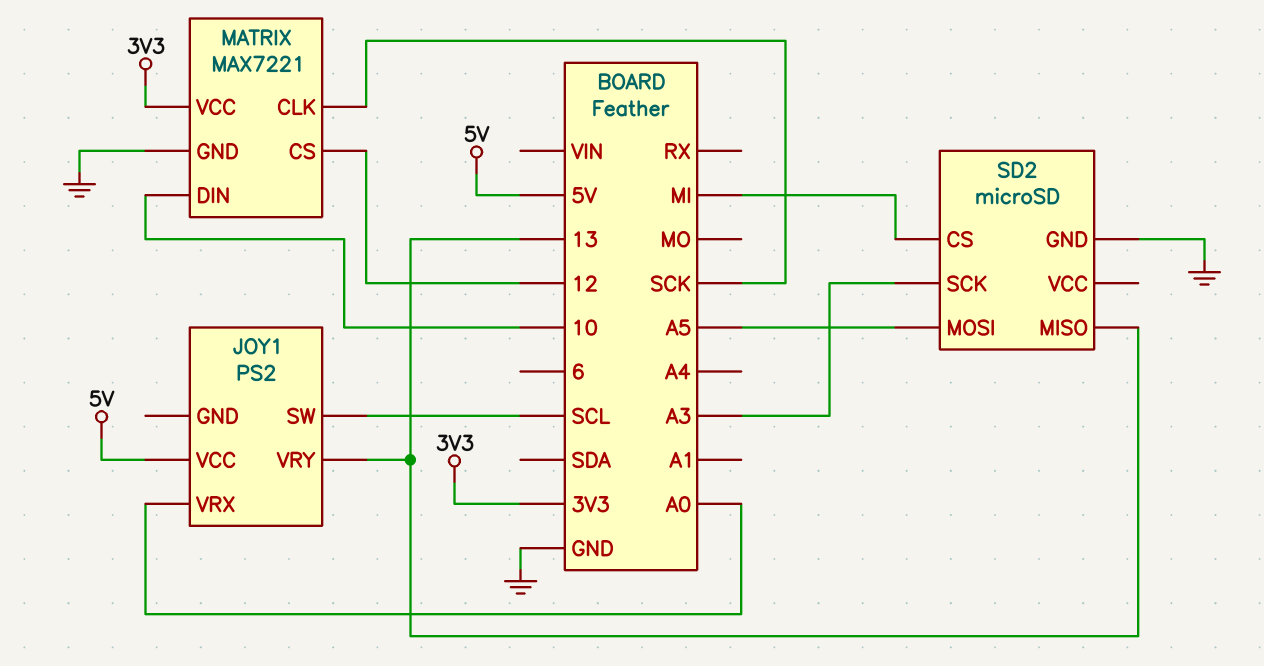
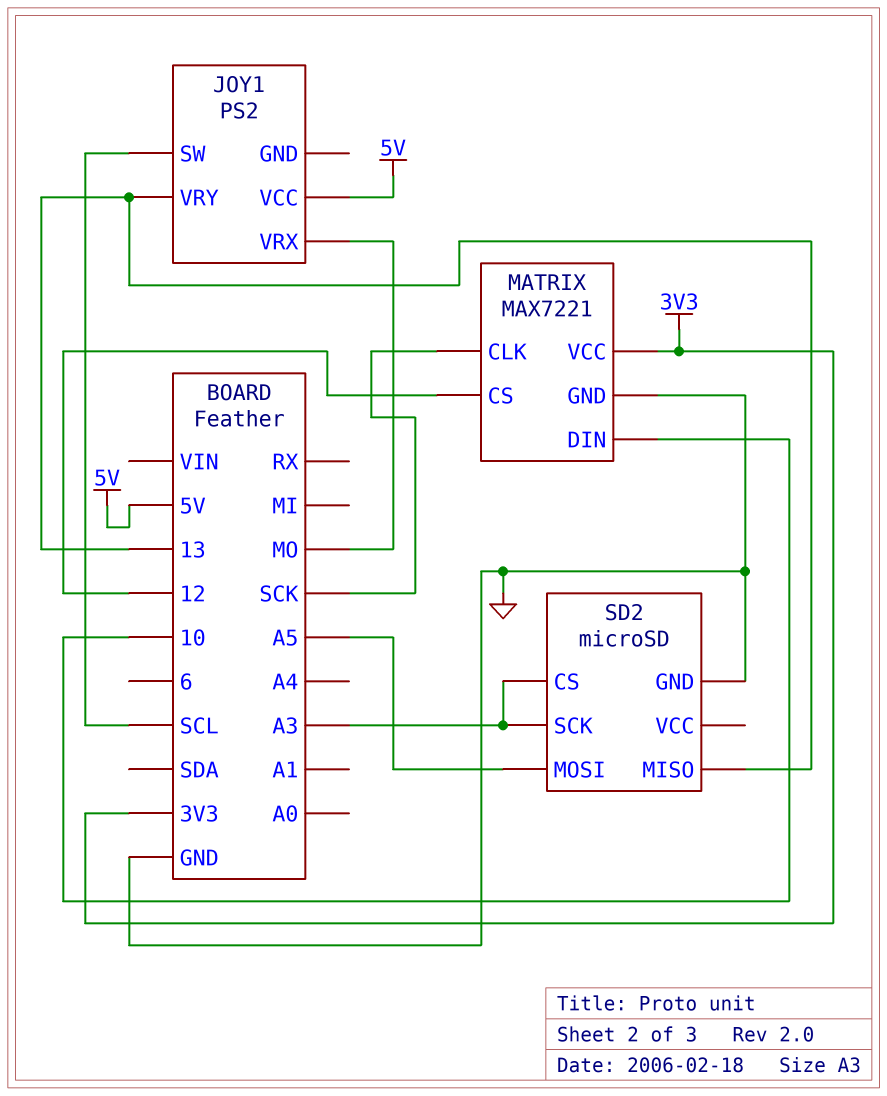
JOY1 pin VRX: A0 -> MO
SD2 pin CS: MI -> A3

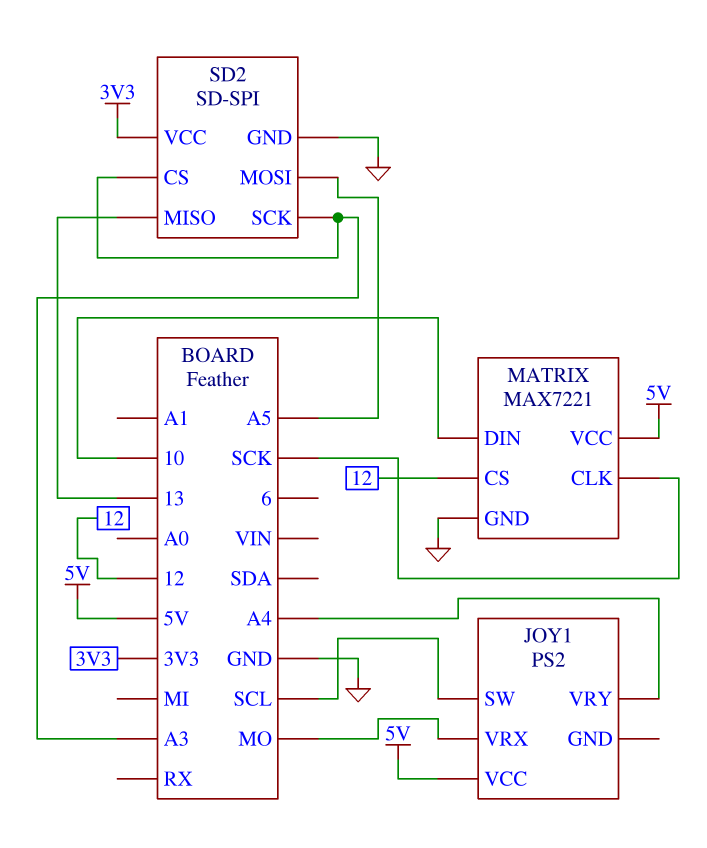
JOY1 pin VRY: 13 -> A4
MATRIX pin VCC: 3V3 -> 5V
SD2: microSD -> SD-SPI
SD2 pin VCC: none -> 3V3

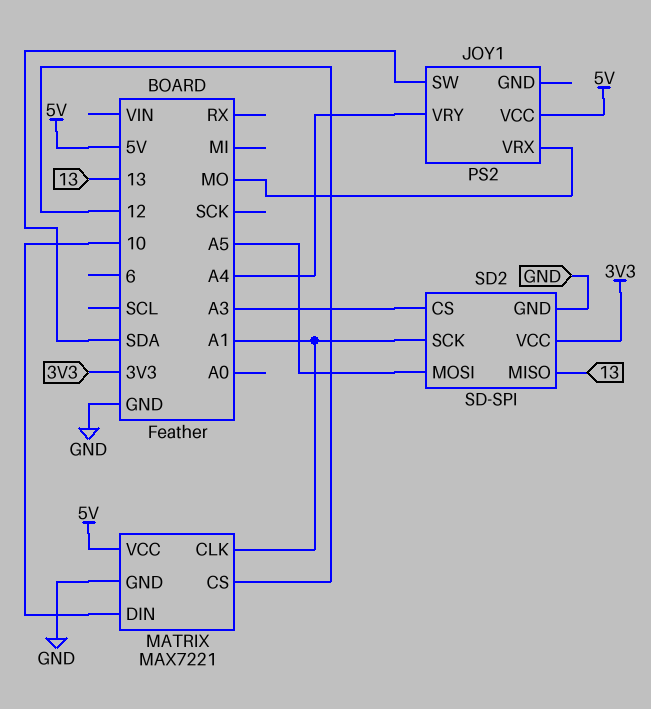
JOY1 pin SW: SCL -> SDA
MATRIX pin CLK: SCK -> A1
SD2 pin SCK: A3 -> A1

